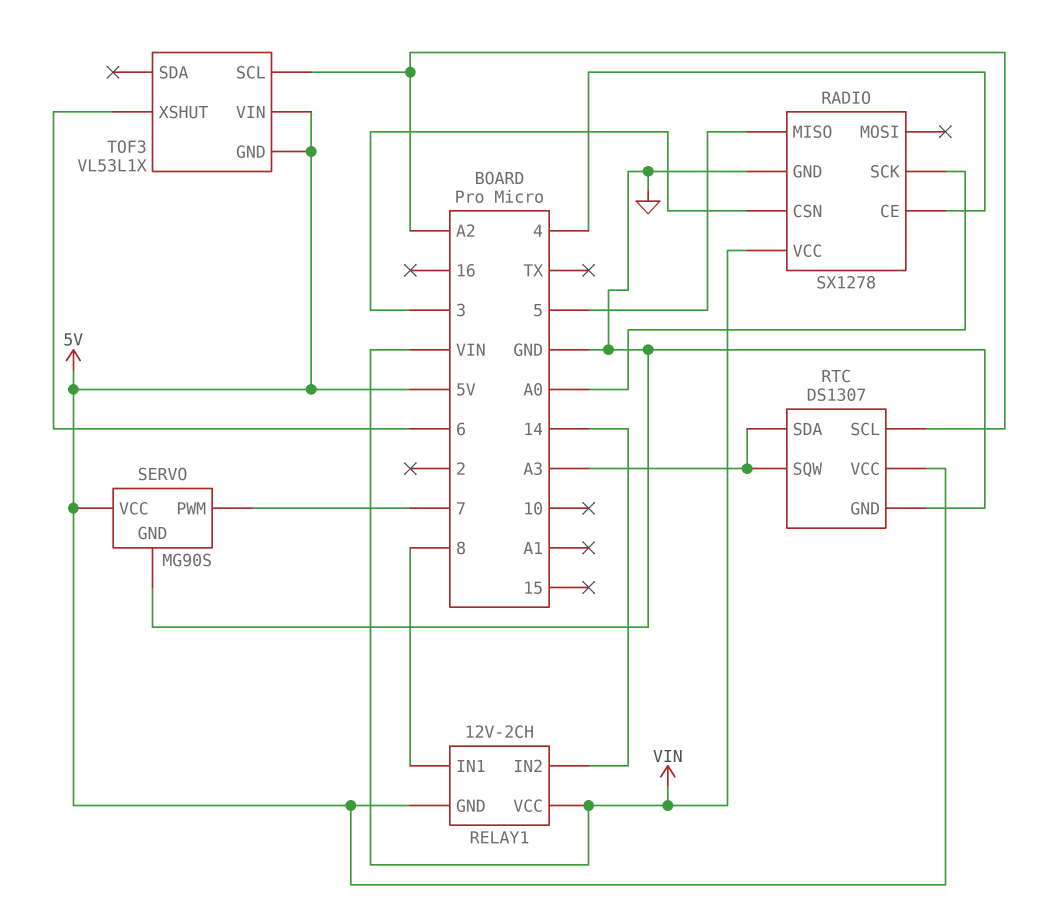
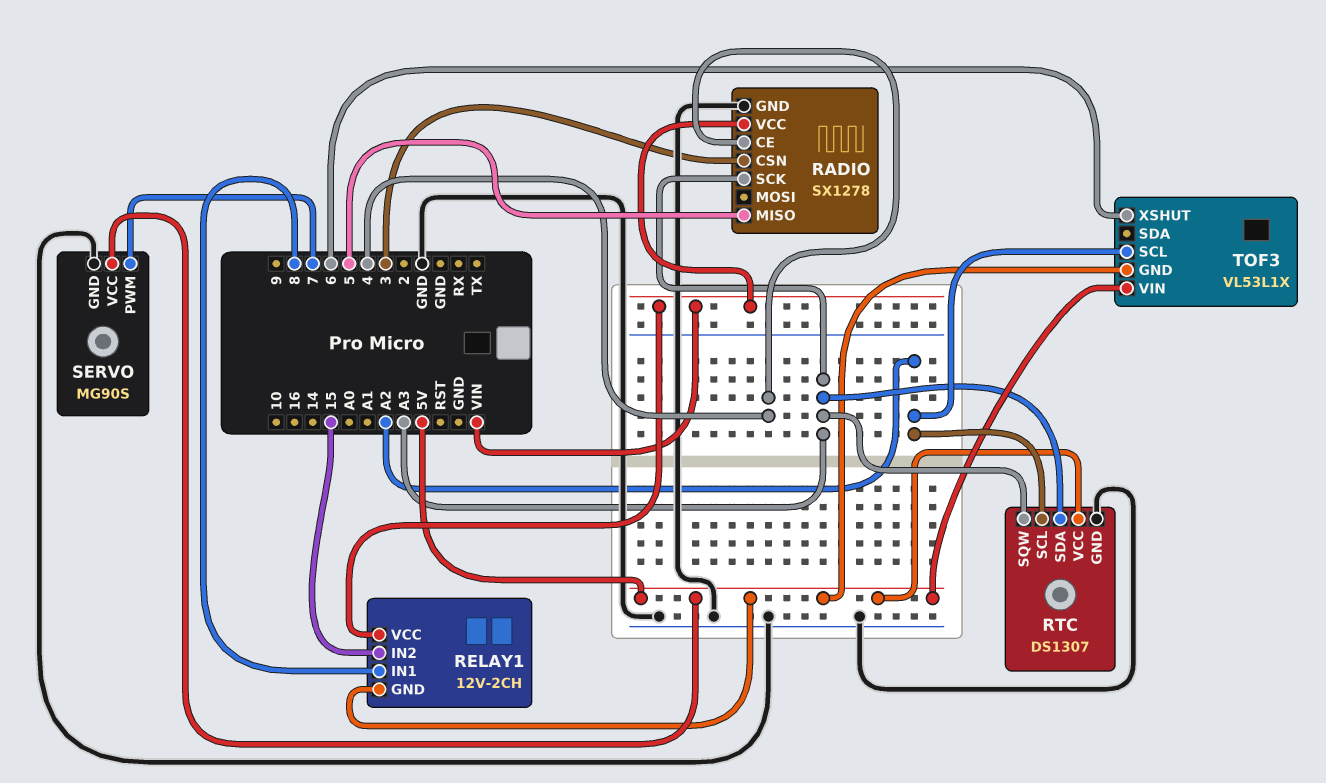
RADIO pin SCK: A0 -> A3
RELAY1 pin IN2: 14 -> 15

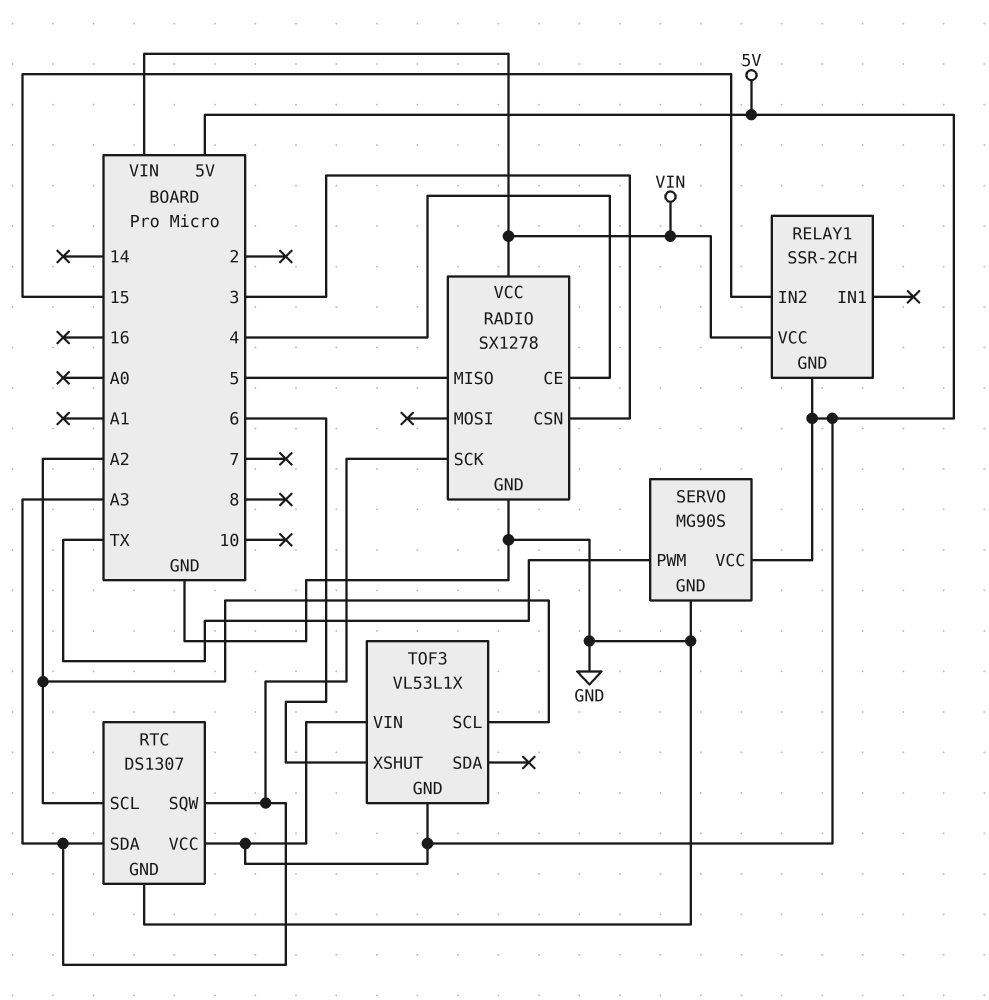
RELAY1: 12V-2CH -> SSR-2CH
RELAY1 pin IN1: 8 -> none
SERVO pin PWM: 7 -> TX

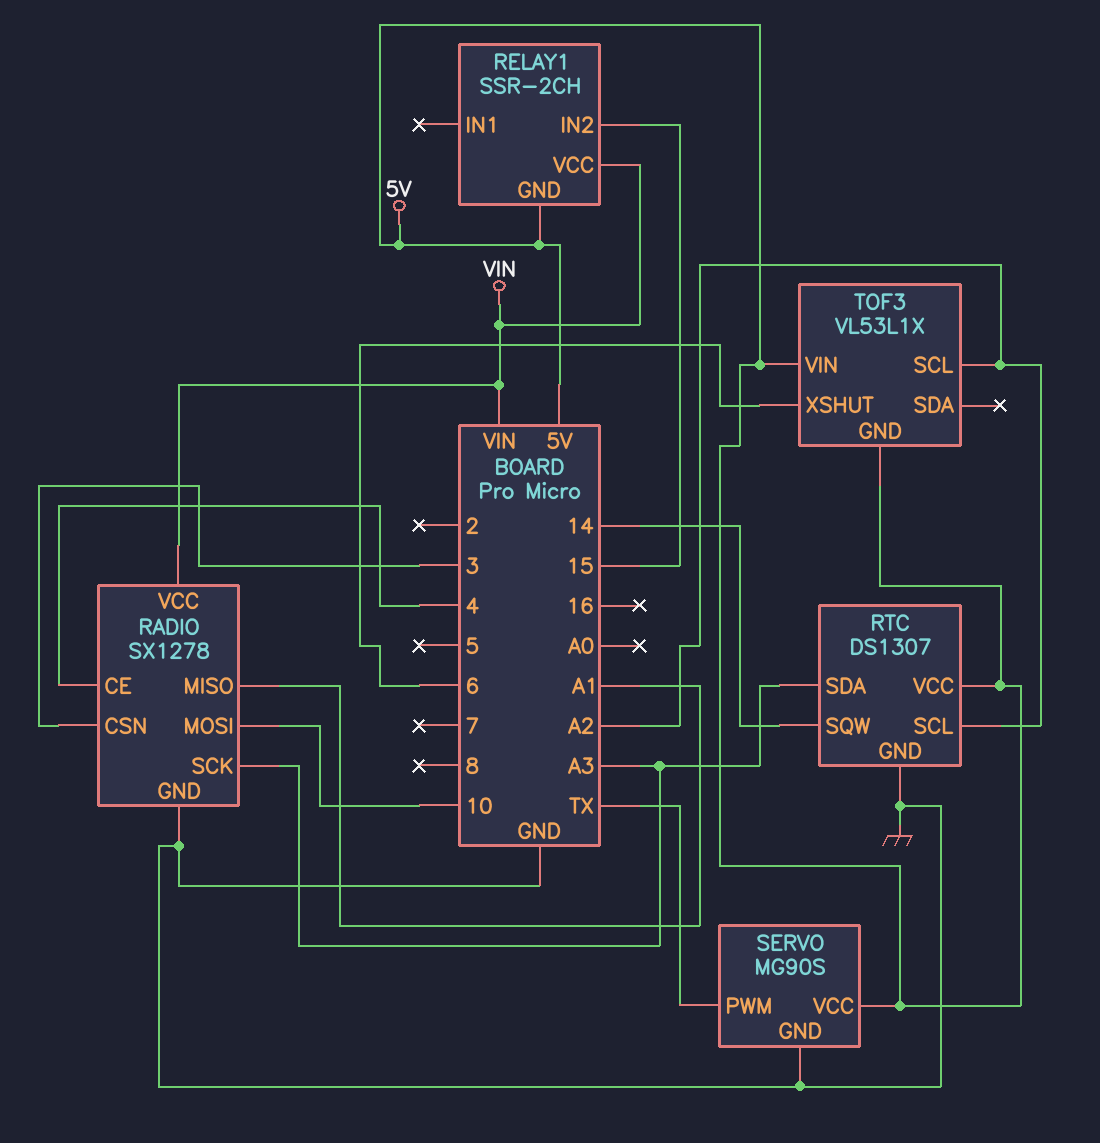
RADIO pin MISO: 5 -> A1
RADIO pin MOSI: none -> 10
RTC pin SQW: A3 -> 14

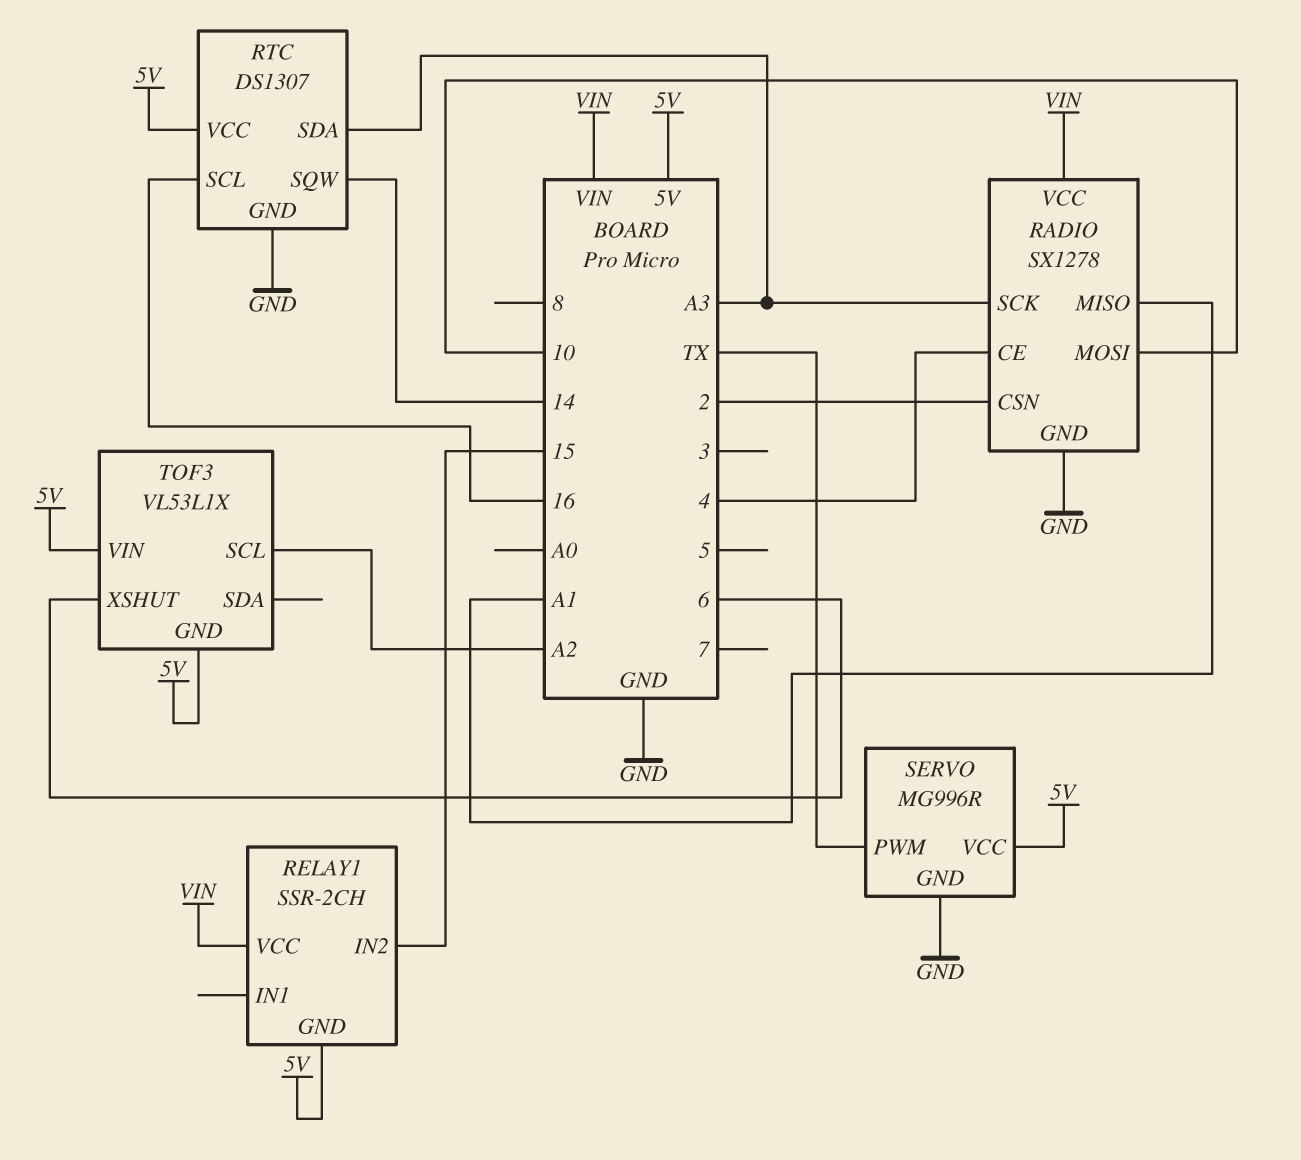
RADIO pin CSN: 3 -> 2
RTC pin SCL: A2 -> 16
SERVO: MG90S -> MG996R

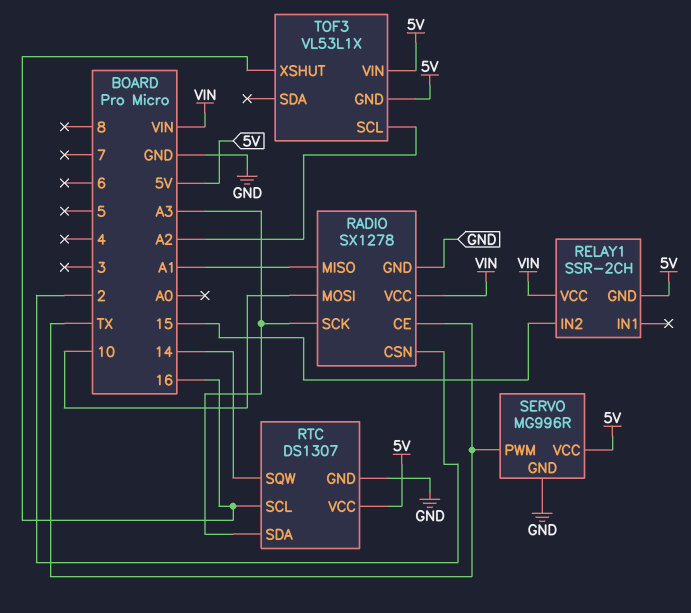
RADIO pin CE: 4 -> TX
TOF3 pin XSHUT: 6 -> 16

